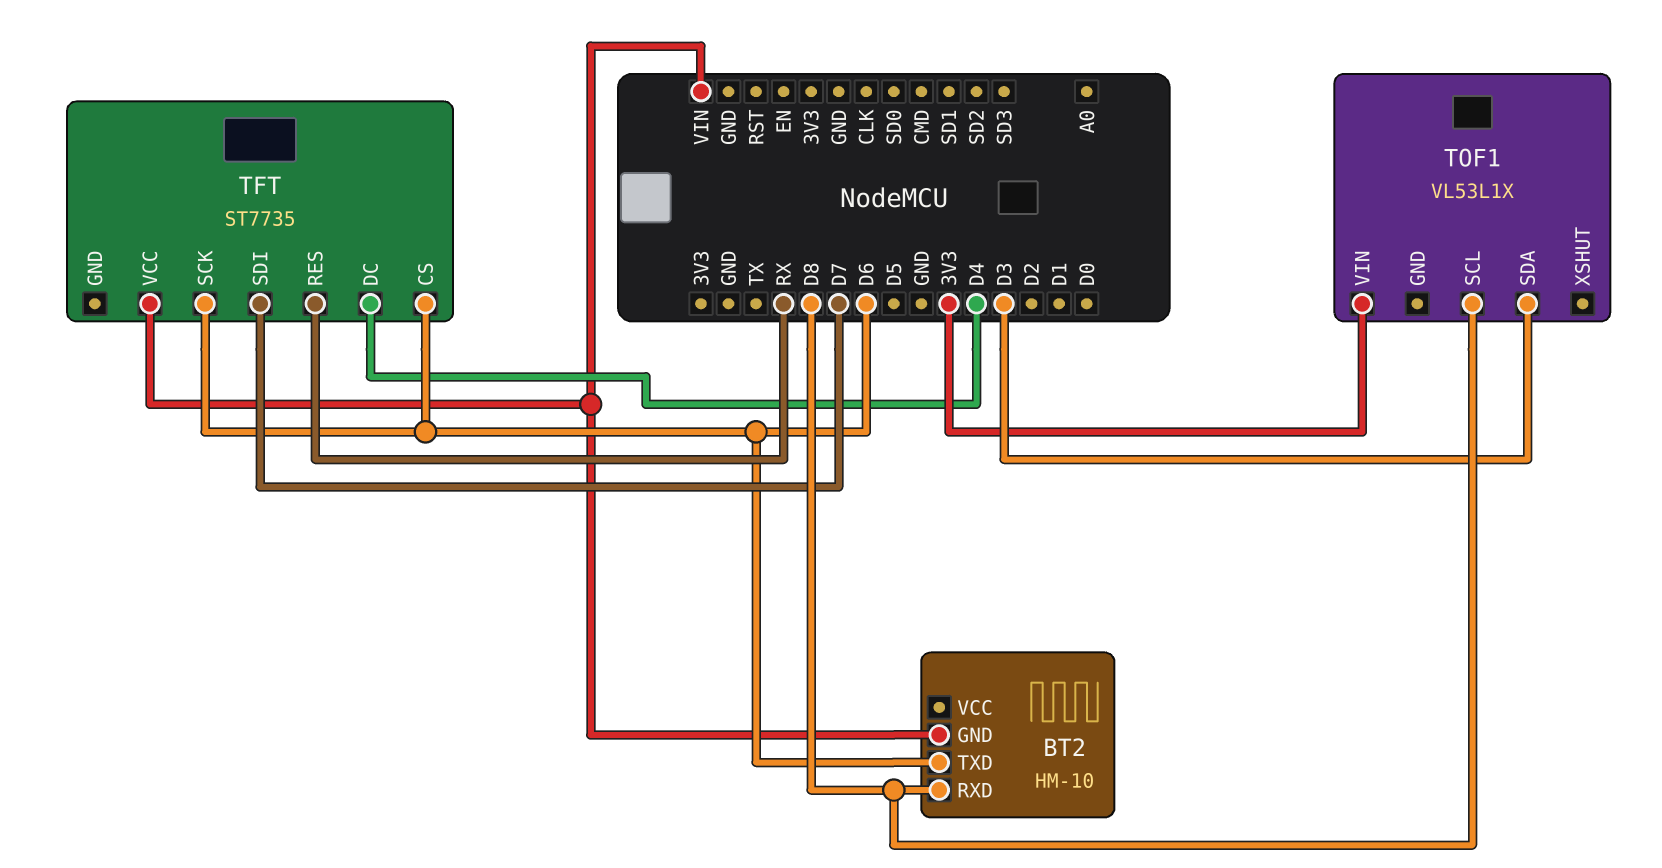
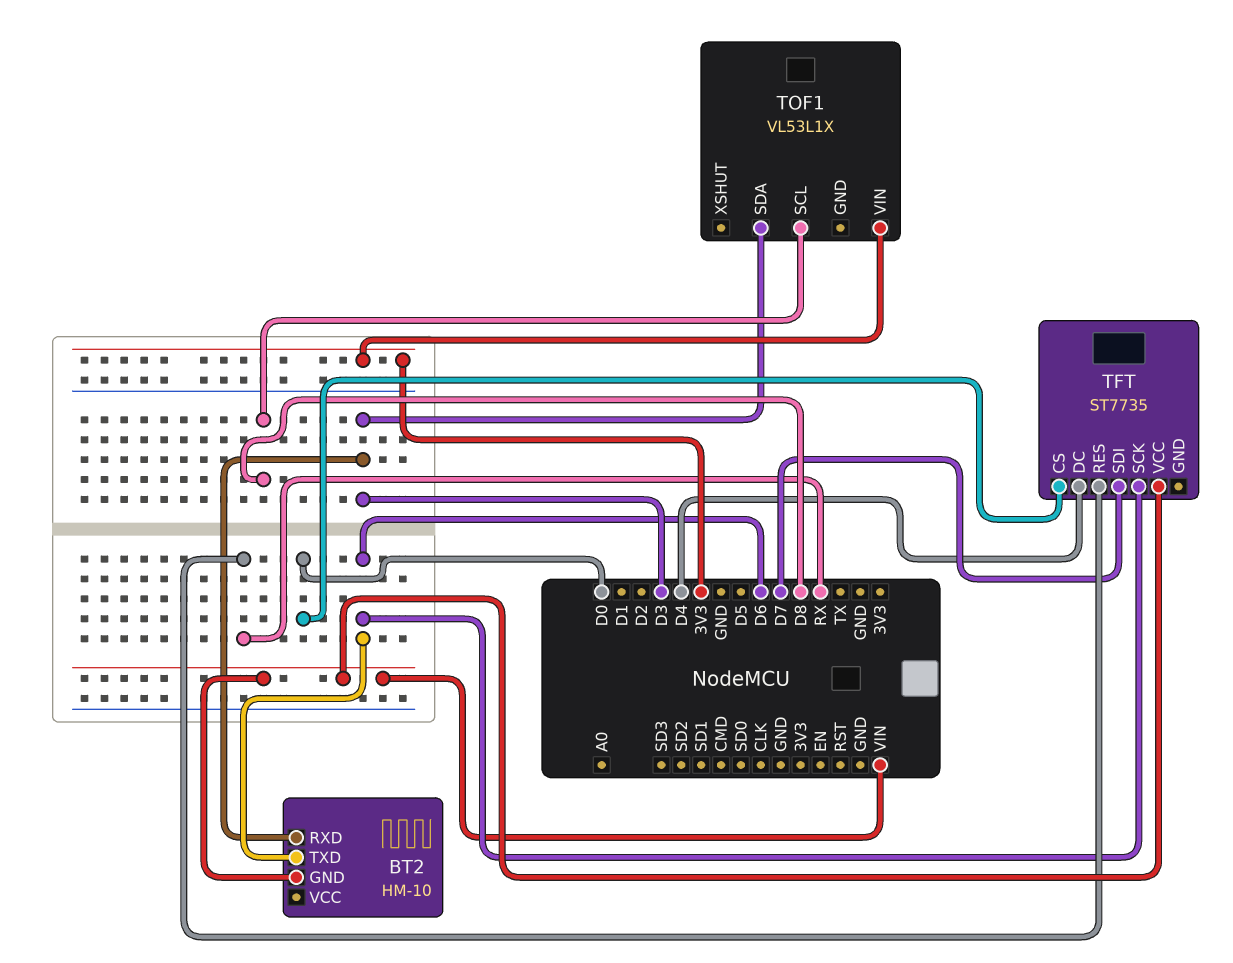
BT2 pin RXD: D8 -> D3
TFT pin CS: D6 -> D0

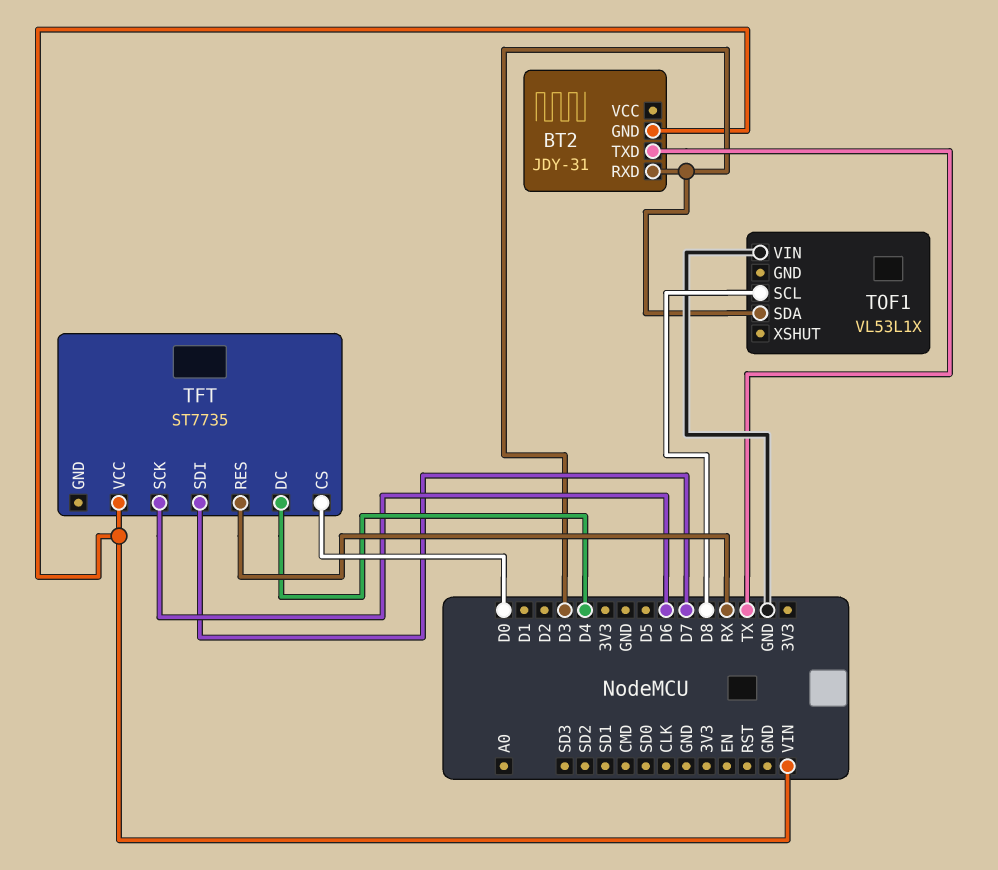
BT2: HM-10 -> JDY-31
BT2 pin TXD: D6 -> TX
TOF1 pin VIN: 3V3 -> GND

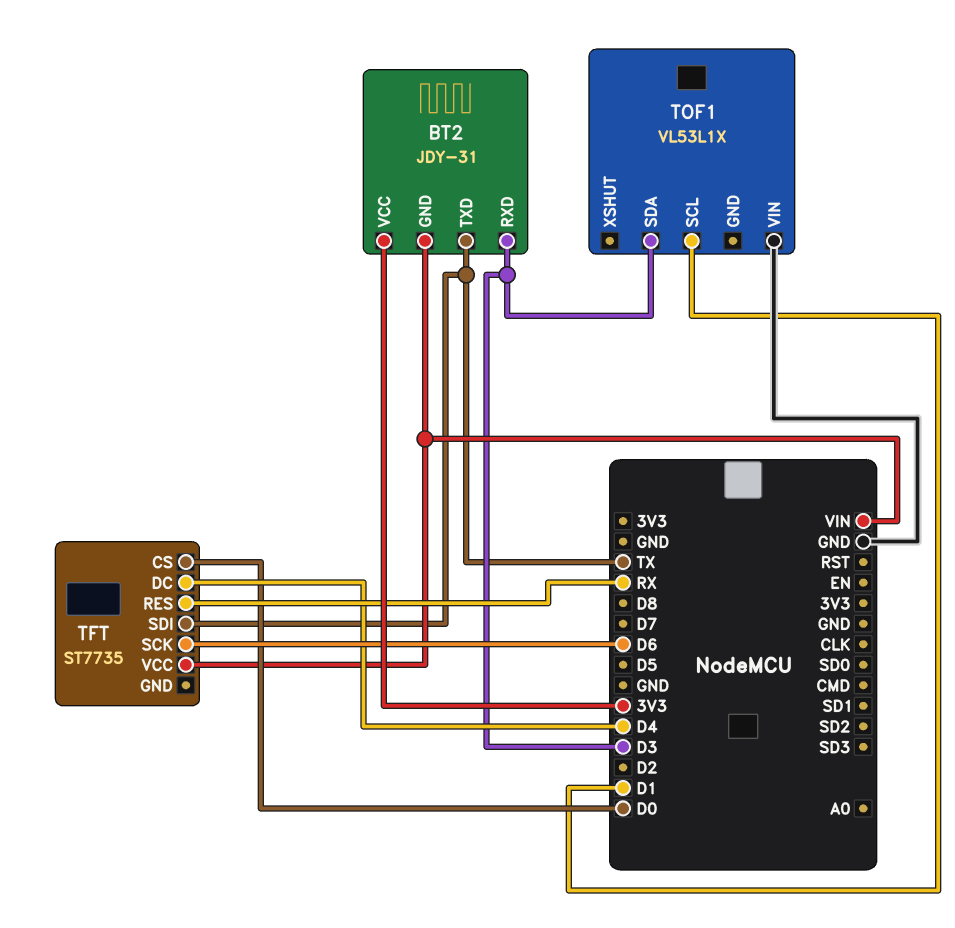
BT2 pin VCC: none -> 3V3
TFT pin SDI: D7 -> TX
TOF1 pin SCL: D8 -> D1

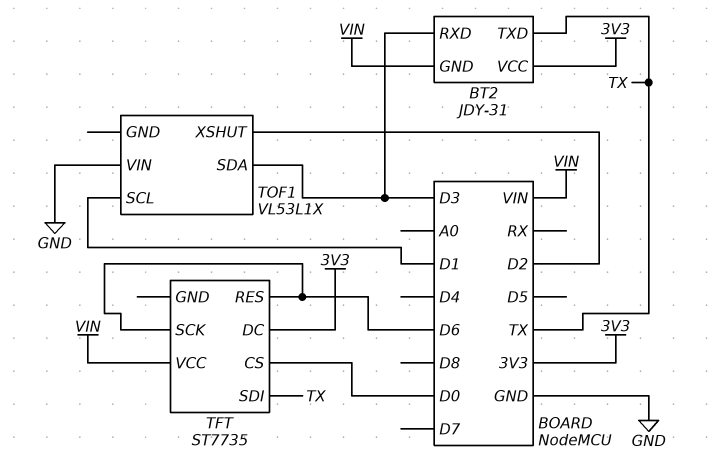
TFT pin DC: D4 -> 3V3
TFT pin RES: RX -> D6
TOF1 pin XSHUT: none -> D2

